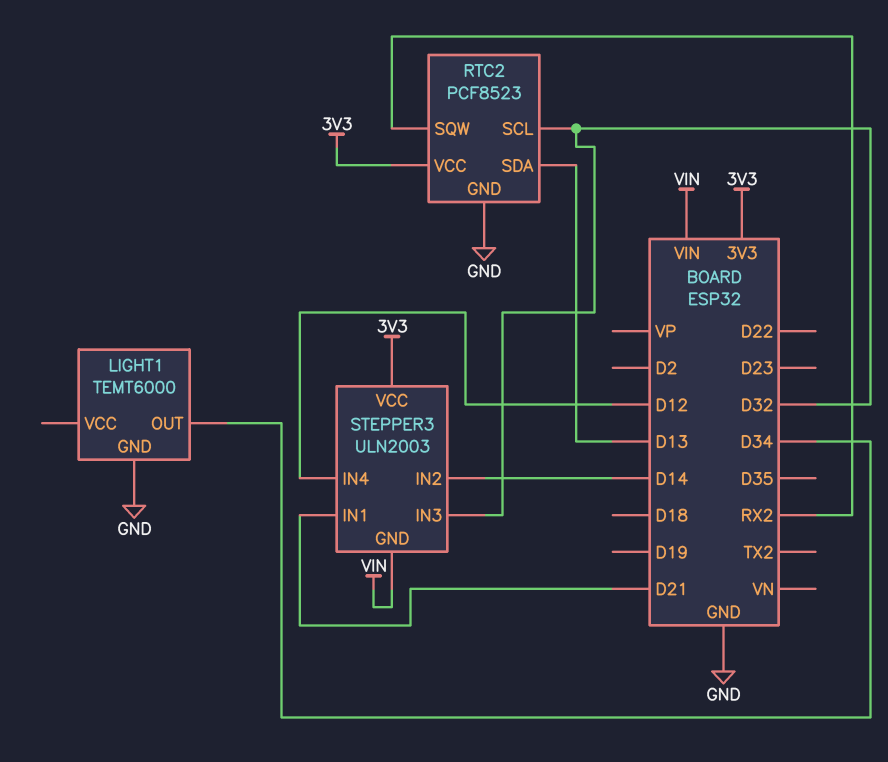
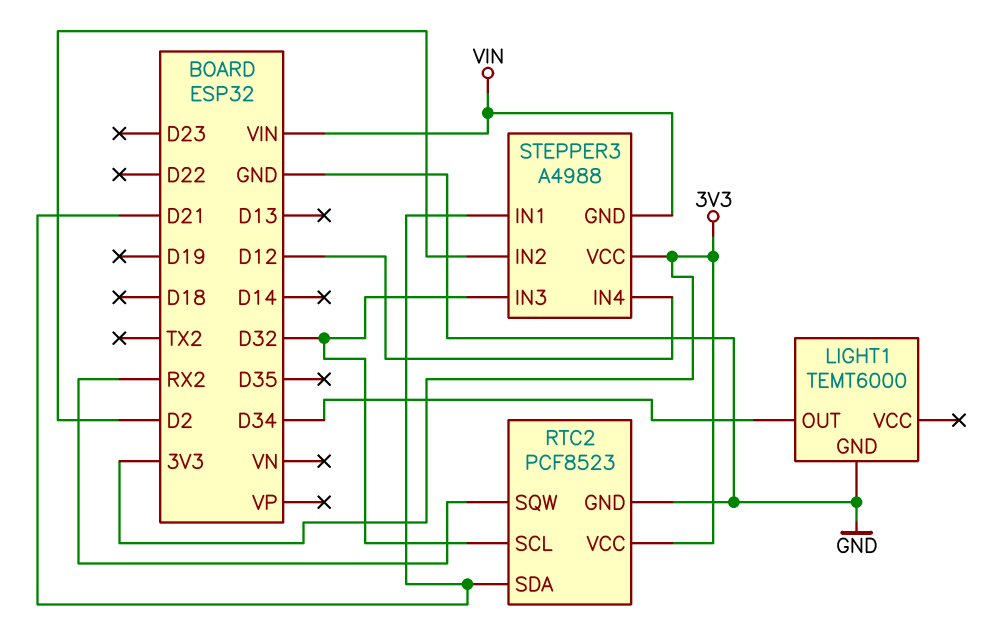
RTC2 pin SDA: D13 -> D21
STEPPER3: ULN2003 -> A4988
STEPPER3 pin IN2: D14 -> D2

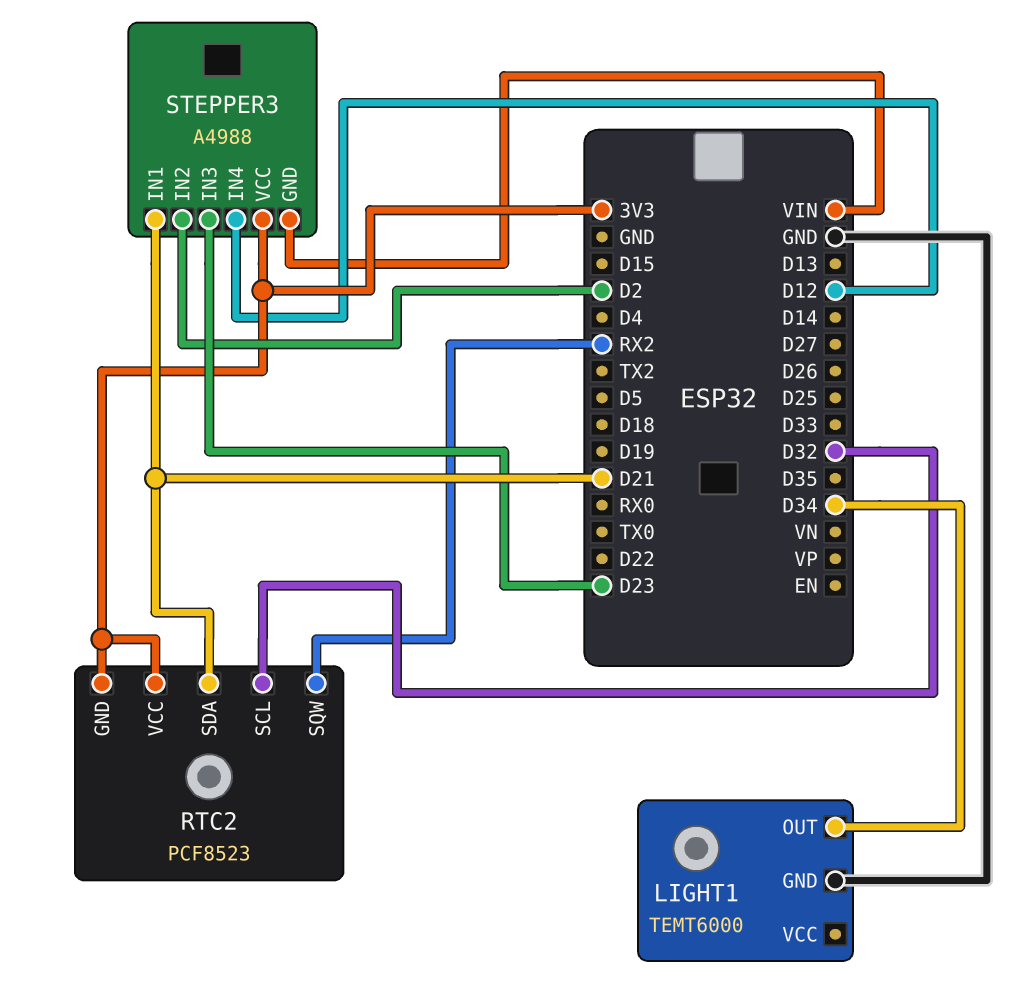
RTC2 pin GND: GND -> 3V3
STEPPER3 pin IN3: D32 -> D23

